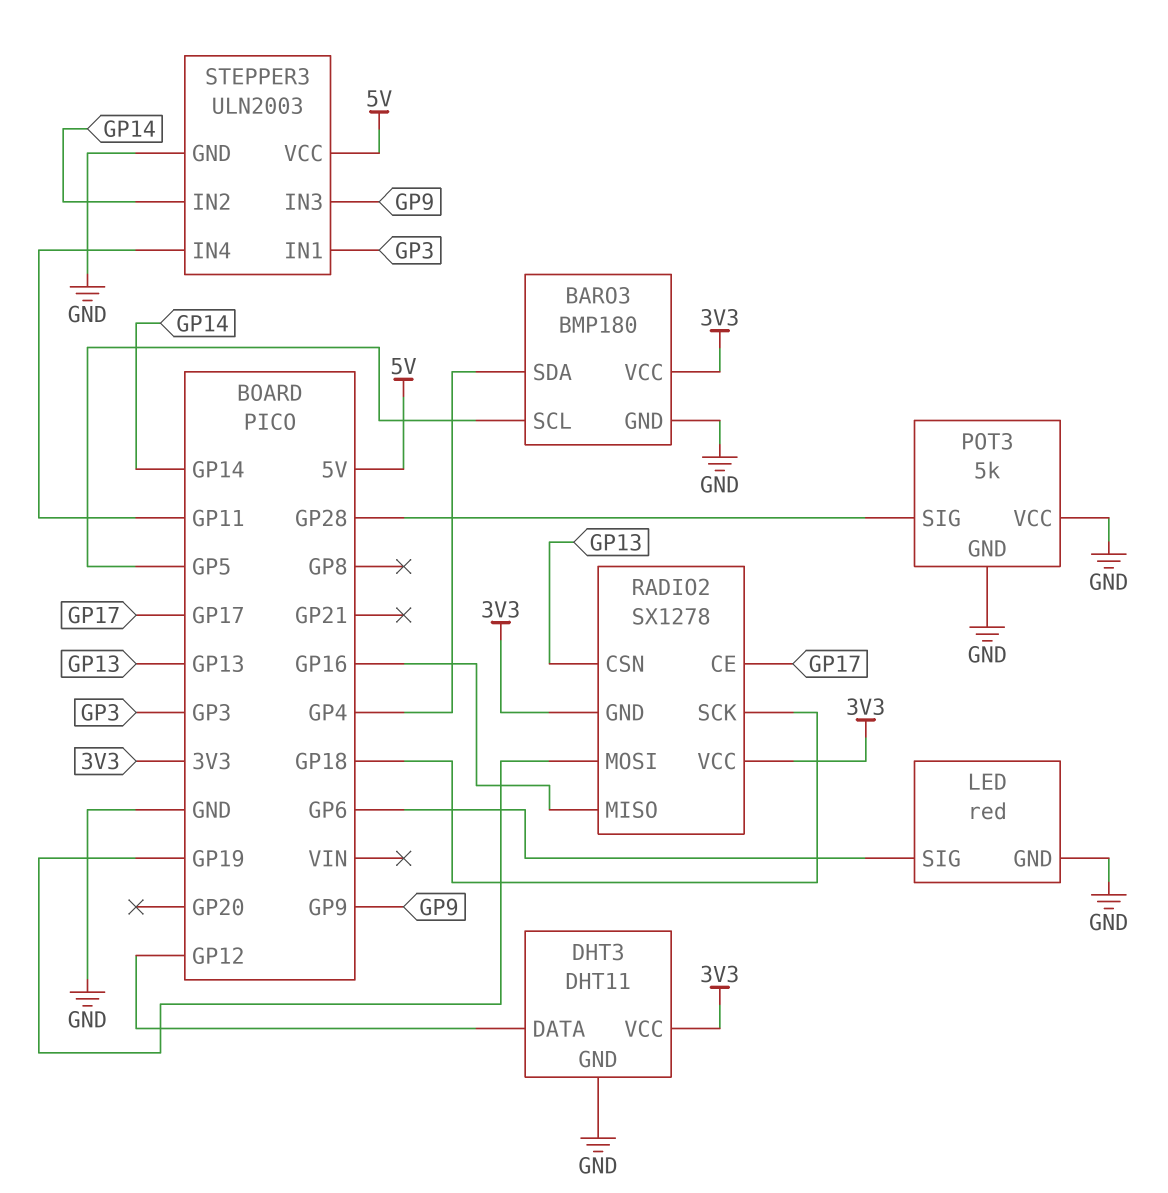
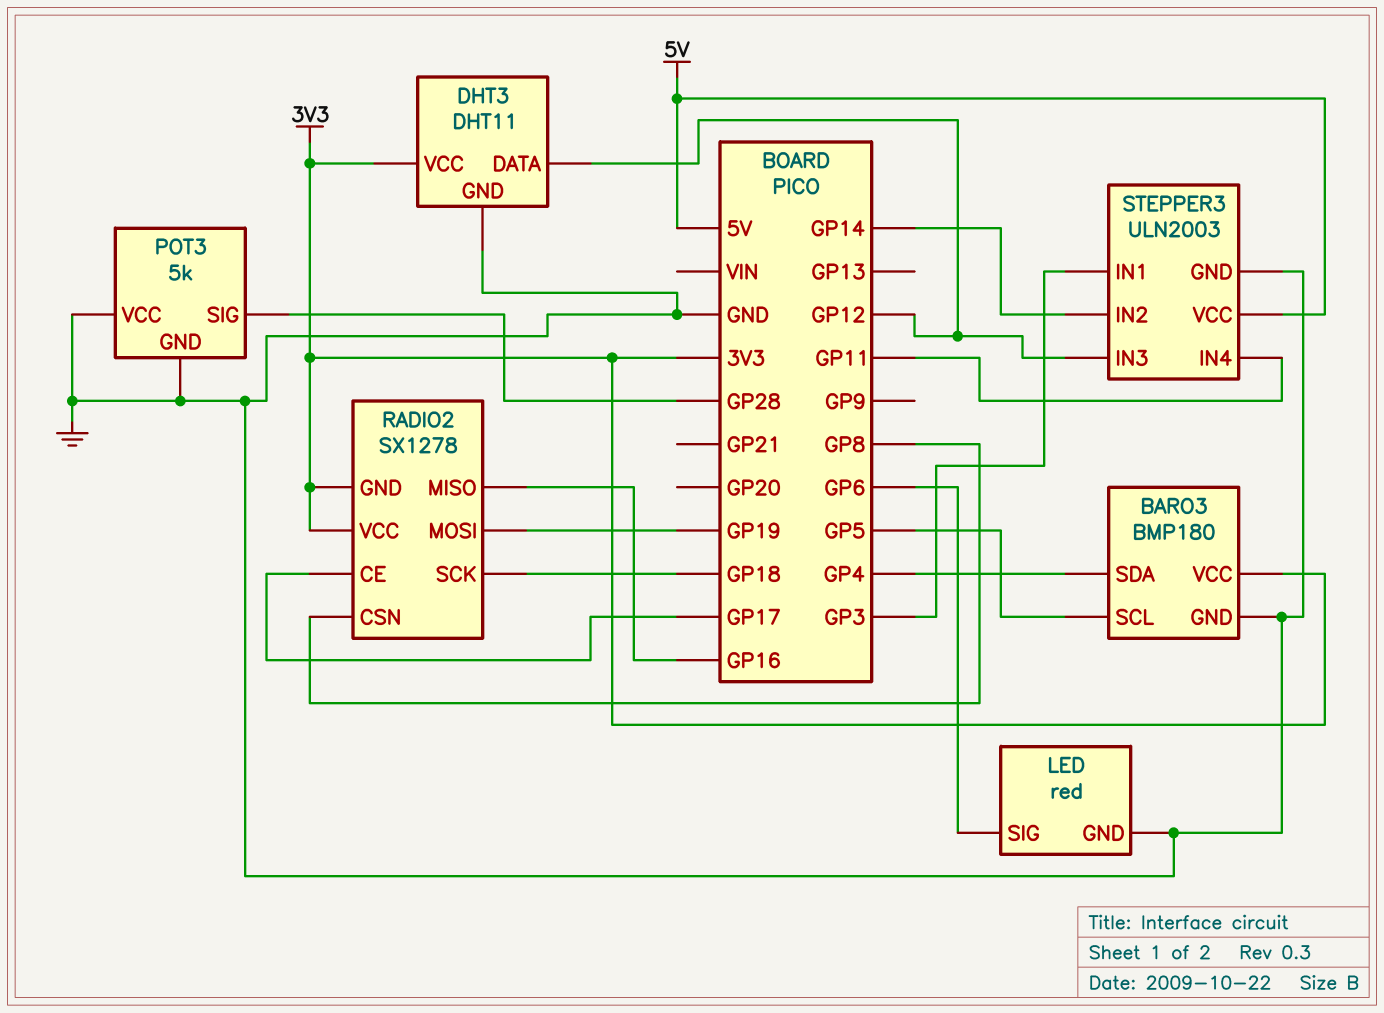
RADIO2 pin CSN: GP13 -> GP8
STEPPER3 pin IN3: GP9 -> GP12

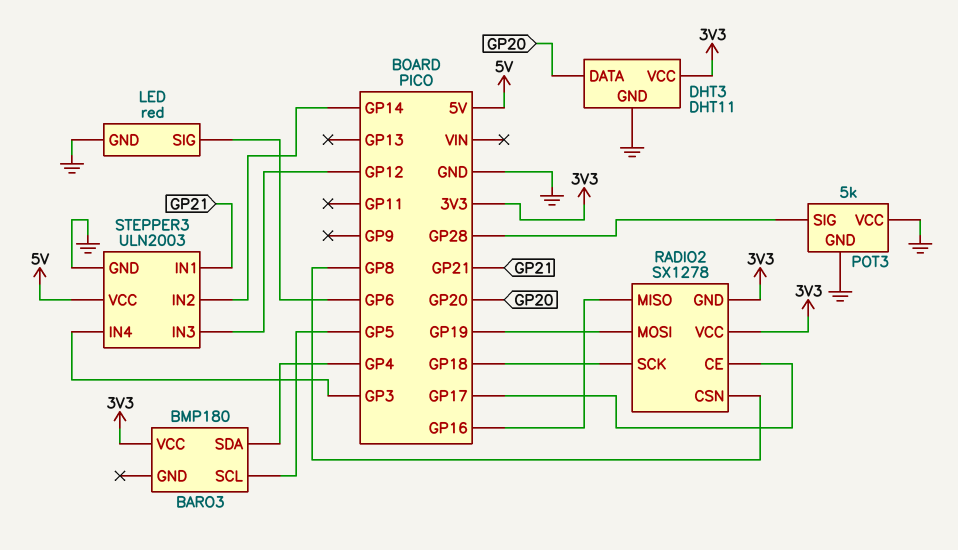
BARO3 pin GND: GND -> none
DHT3 pin DATA: GP12 -> GP20
STEPPER3 pin IN1: GP3 -> GP21
STEPPER3 pin IN4: GP11 -> GP3

